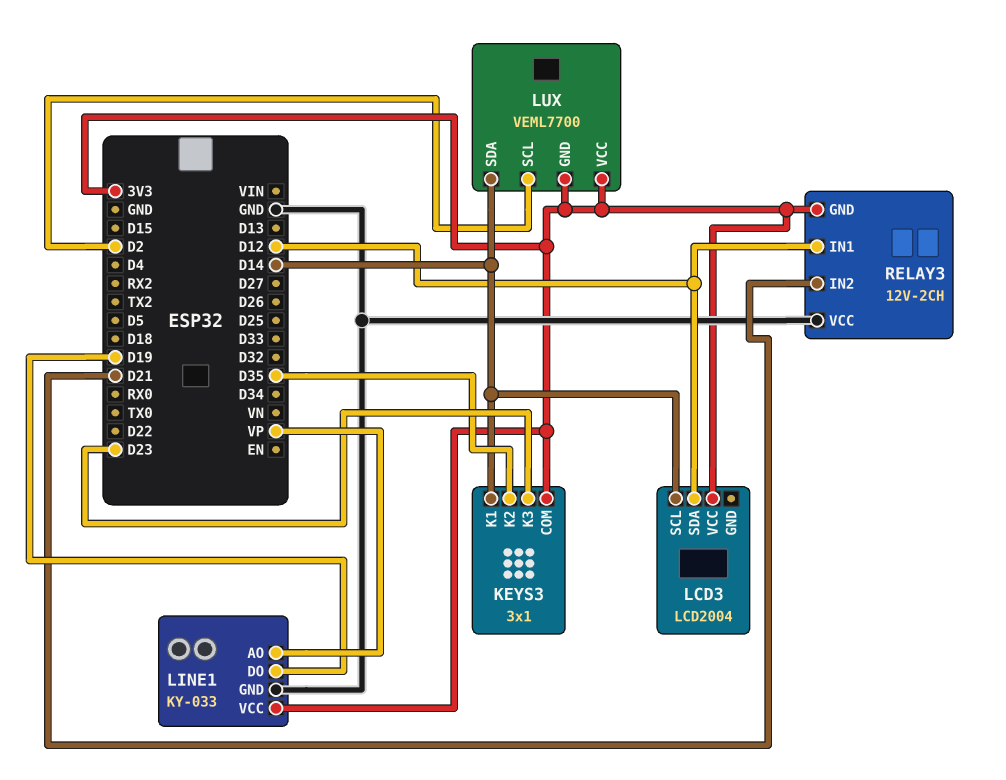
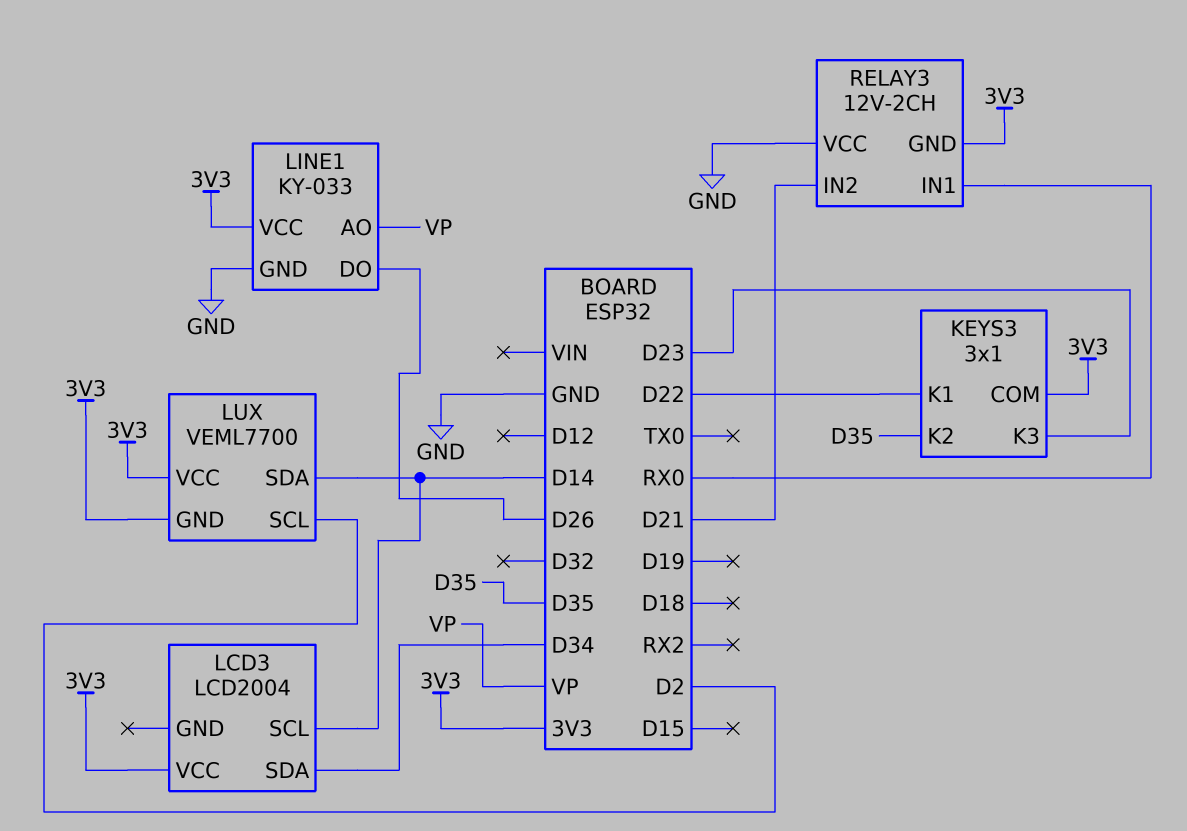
KEYS3 pin K1: D14 -> D22
LCD3 pin SDA: D12 -> D34
LINE1 pin DO: D19 -> D26
RELAY3 pin IN1: D12 -> RX0

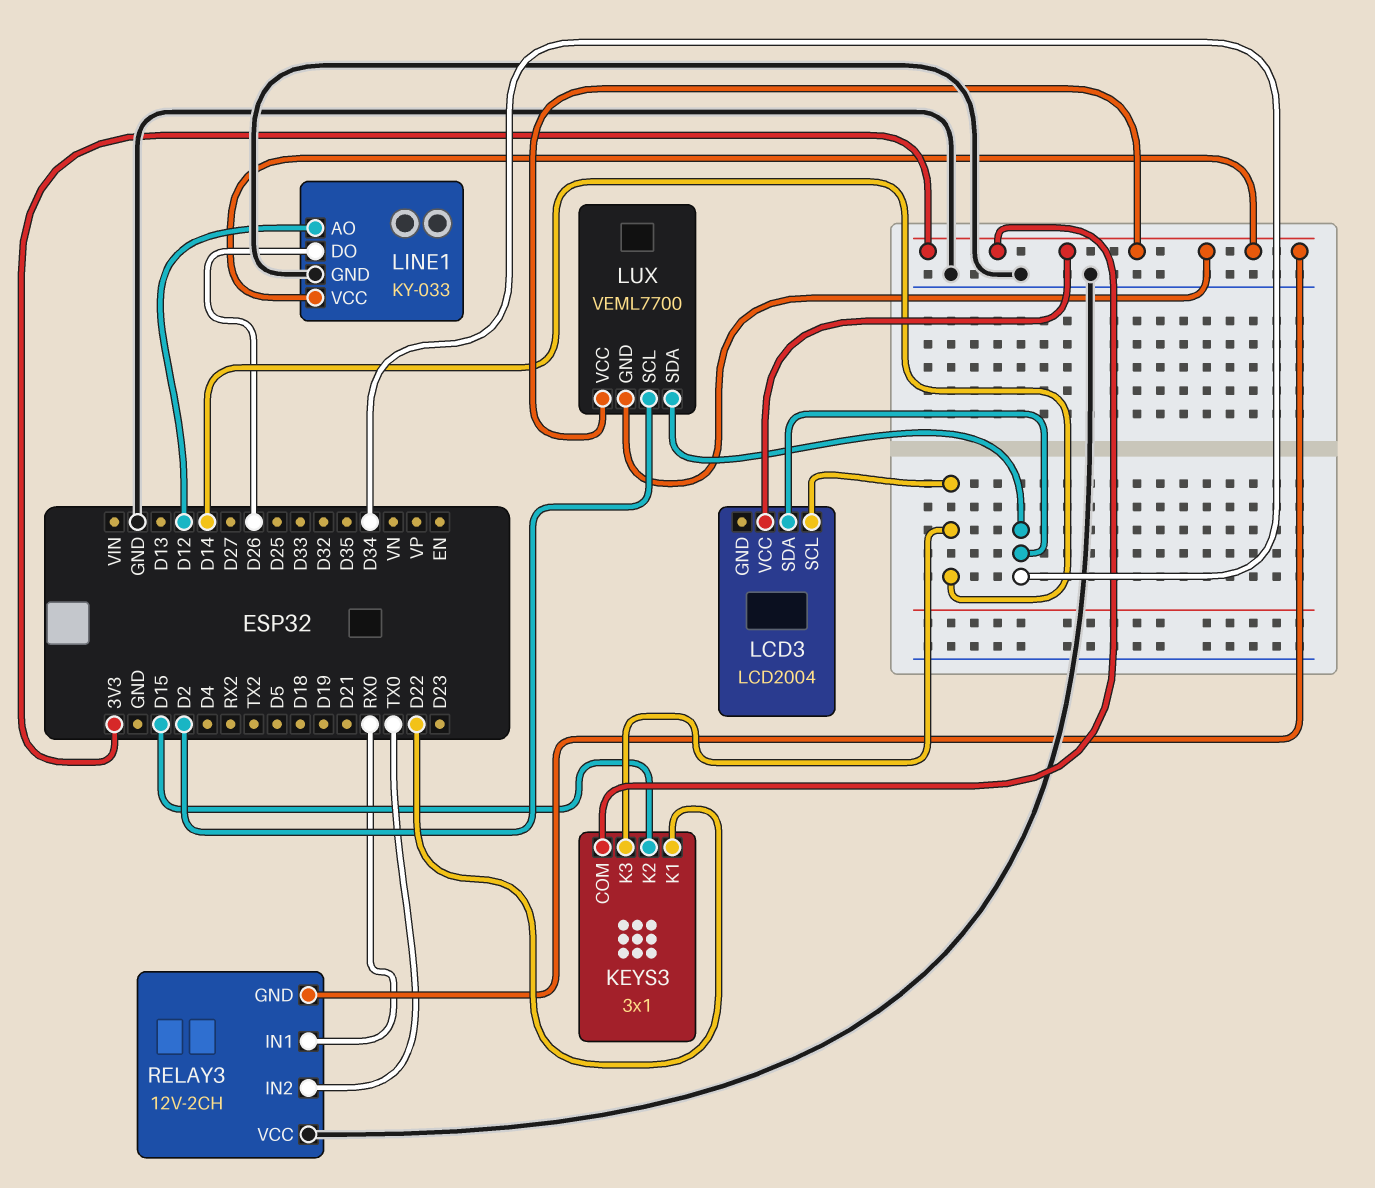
KEYS3 pin K2: D35 -> D15
KEYS3 pin K3: D23 -> D14
LINE1 pin AO: VP -> D12
LUX pin SDA: D14 -> D34
RELAY3 pin IN2: D21 -> TX0

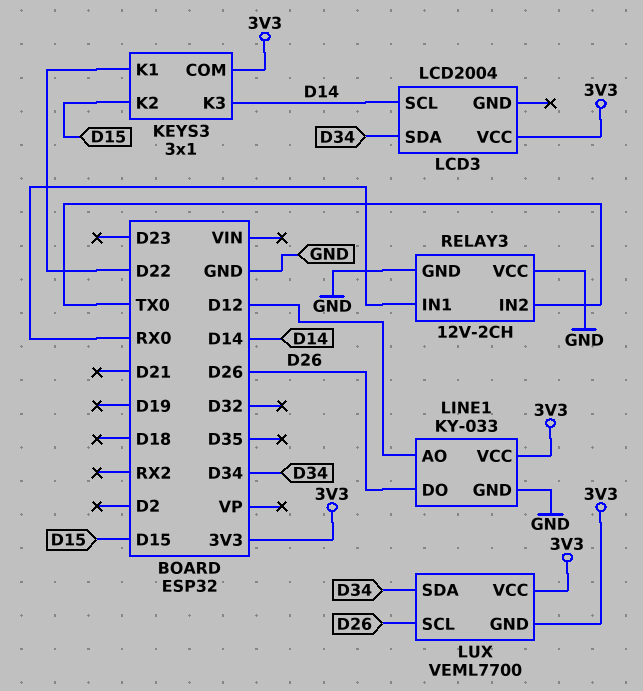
LUX pin SCL: D2 -> D26
RELAY3 pin GND: 3V3 -> GND

